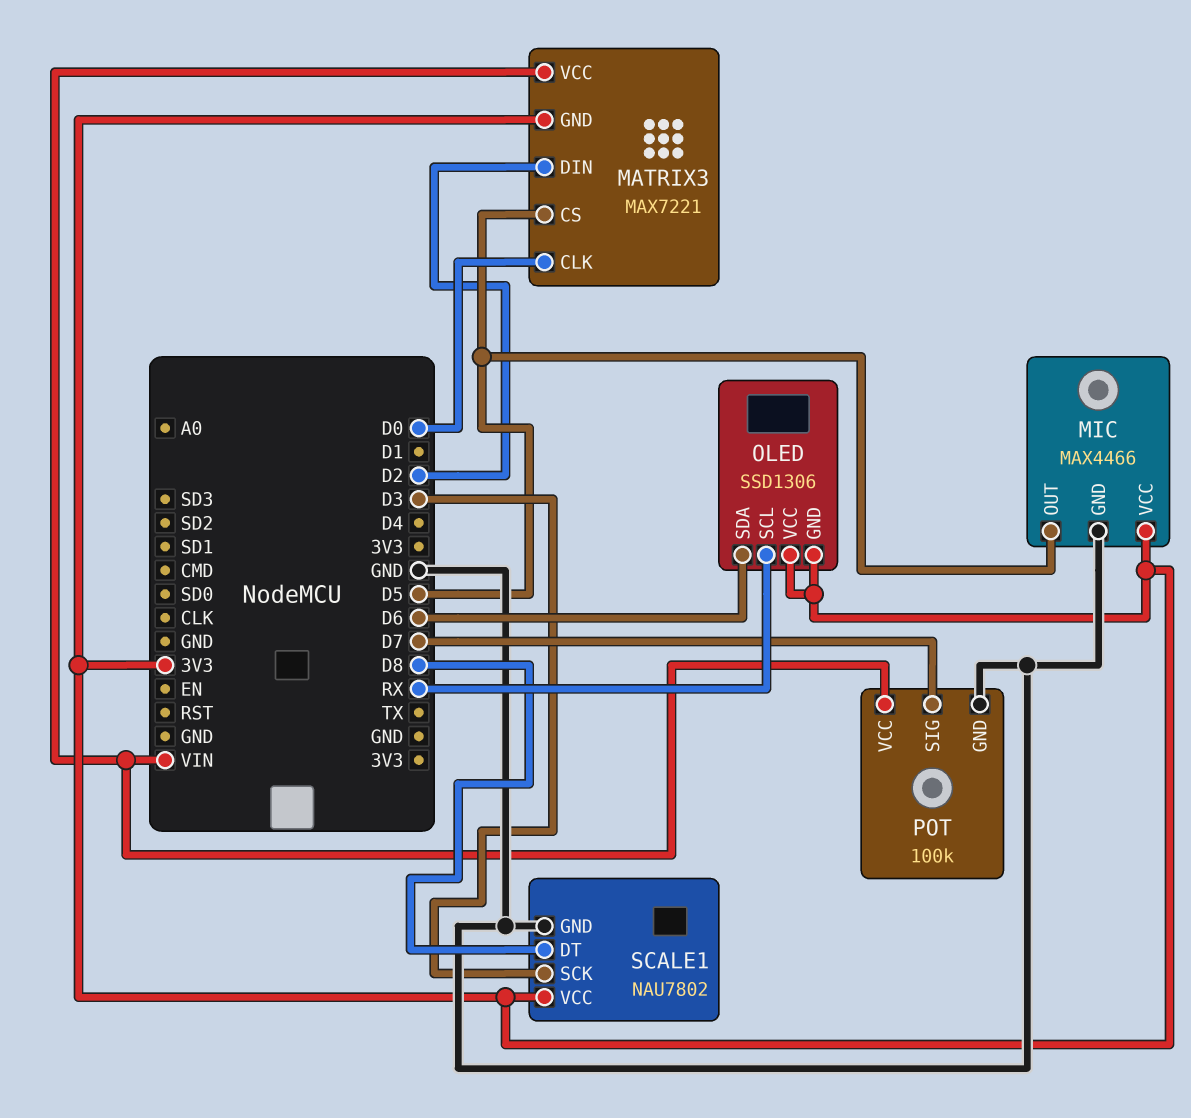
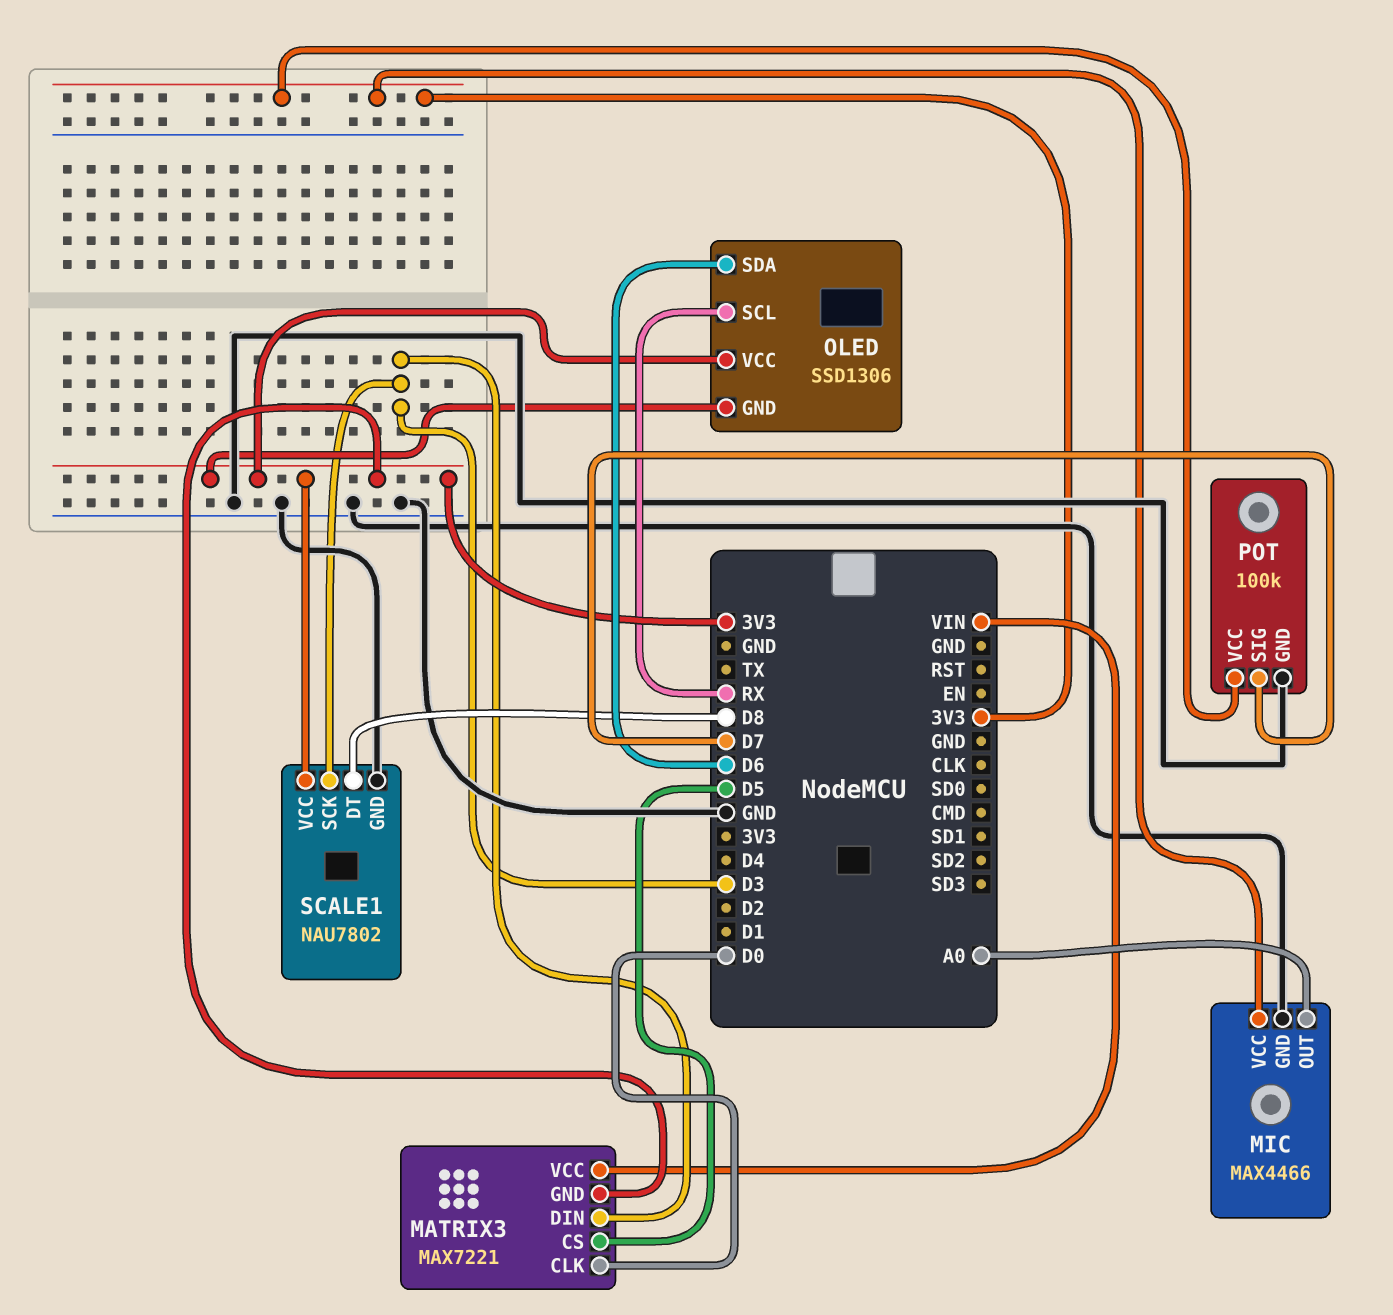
MATRIX3 pin DIN: D2 -> D3
MIC pin OUT: D5 -> A0
POT pin VCC: VIN -> 3V3

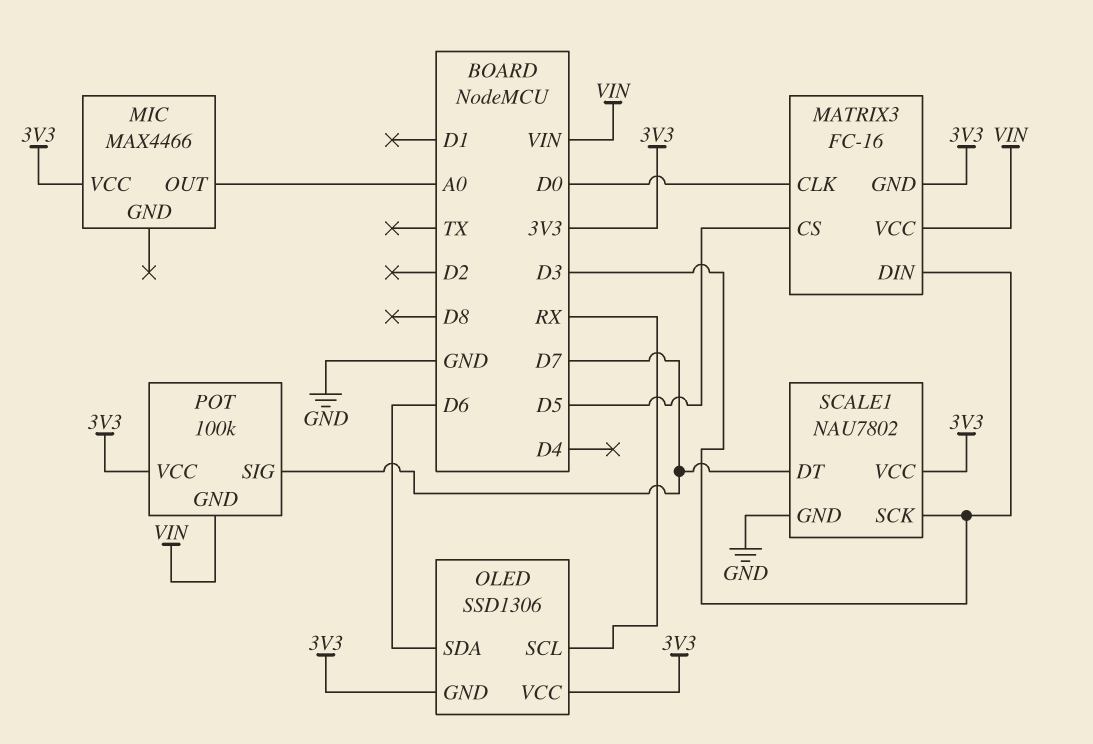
MATRIX3: MAX7221 -> FC-16
MIC pin GND: GND -> none
POT pin GND: GND -> VIN
SCALE1 pin DT: D8 -> D7

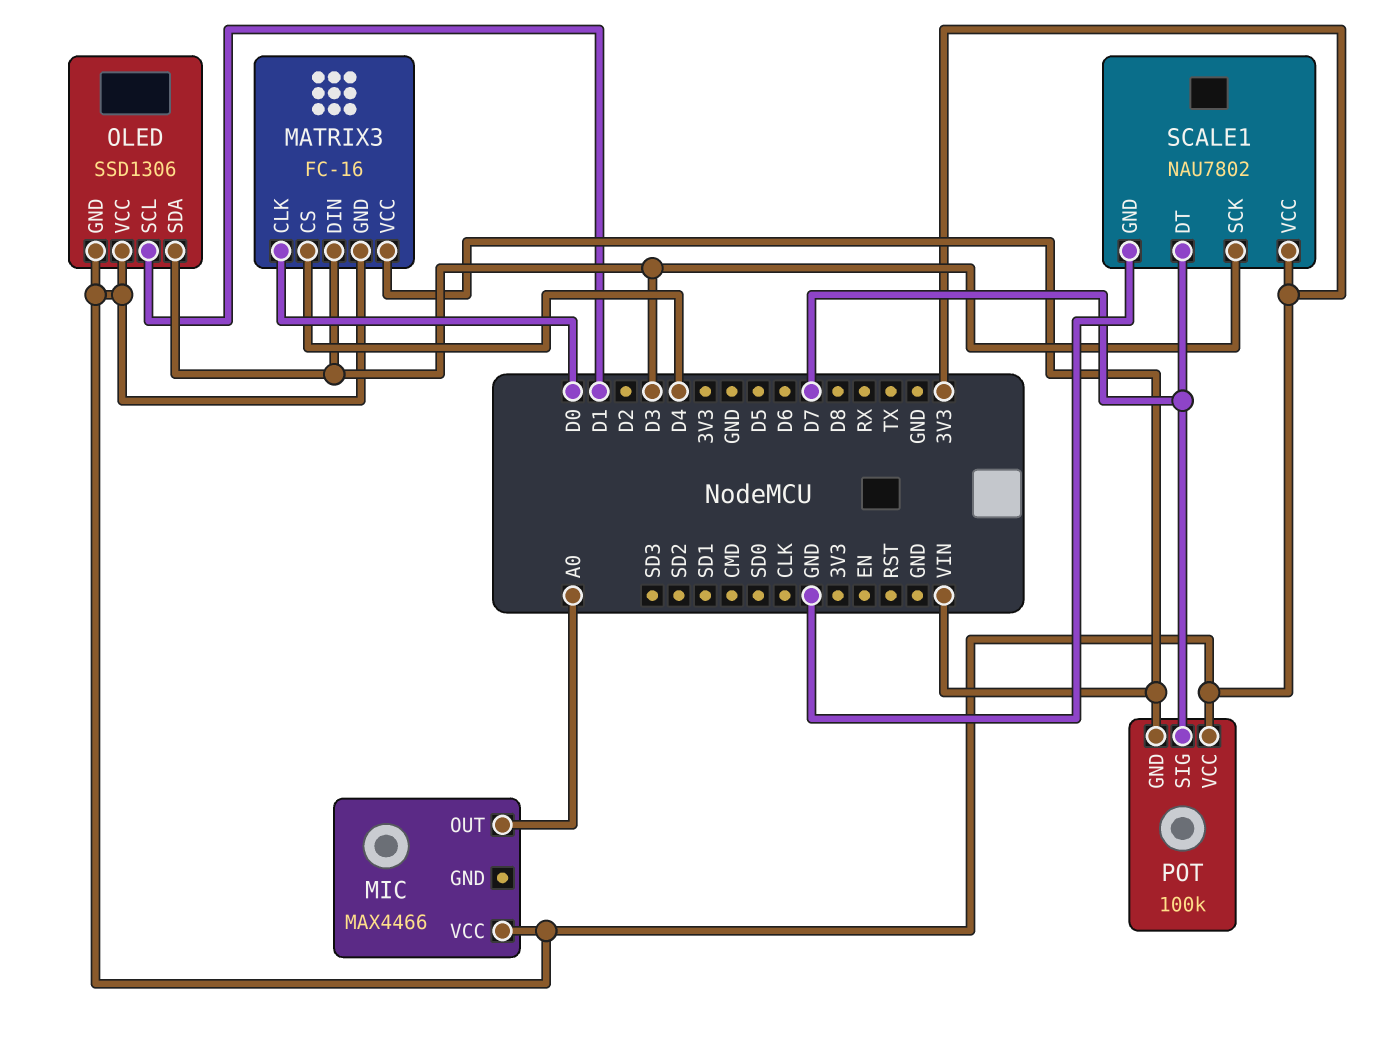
MATRIX3 pin CS: D5 -> D4
OLED pin SCL: RX -> D1
OLED pin SDA: D6 -> D3

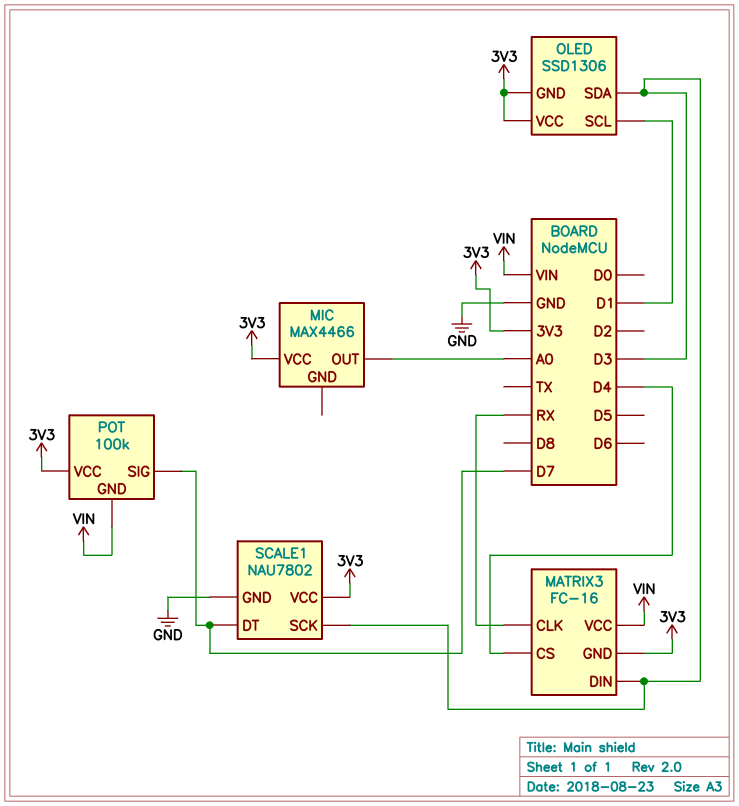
MATRIX3 pin CLK: D0 -> RX

